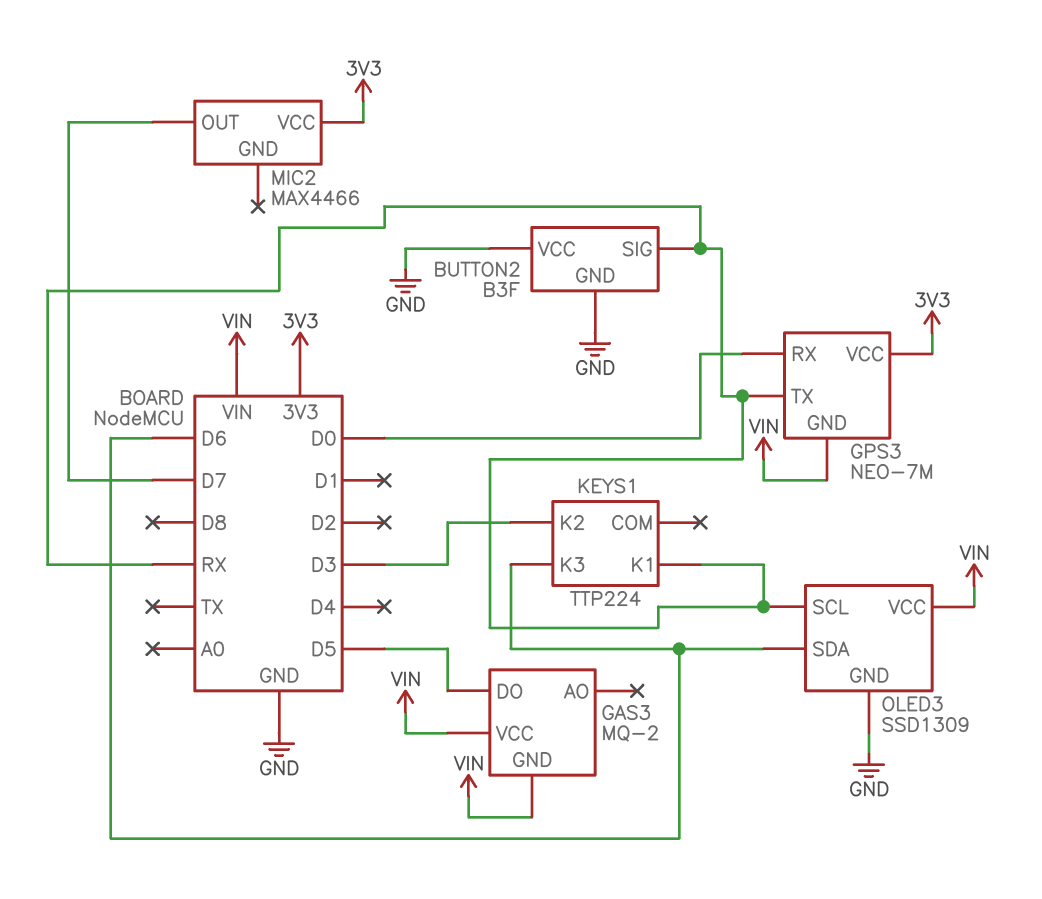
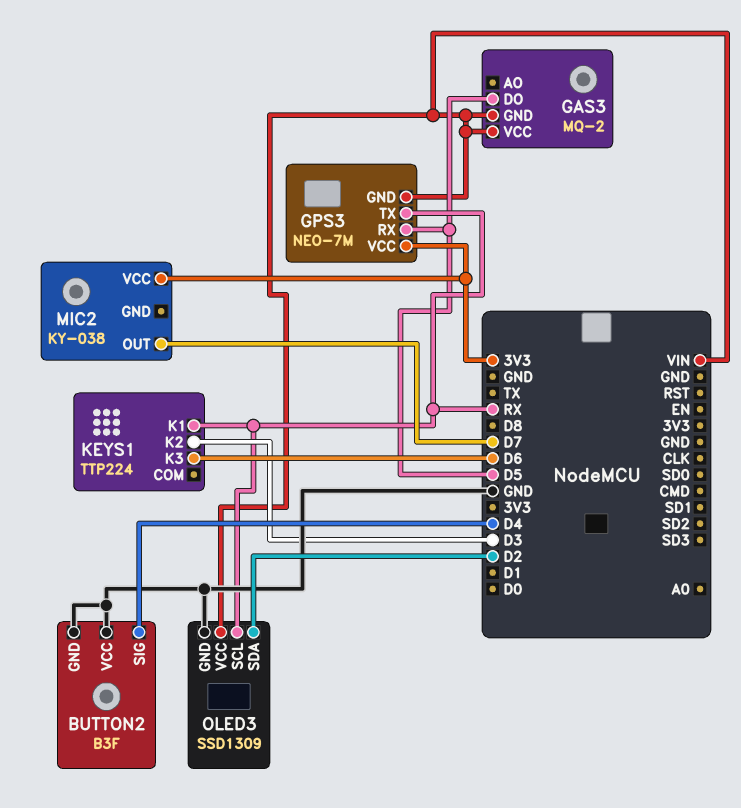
BUTTON2 pin SIG: RX -> D4
GPS3 pin RX: D0 -> D5
MIC2: MAX4466 -> KY-038
OLED3 pin SDA: D6 -> D2

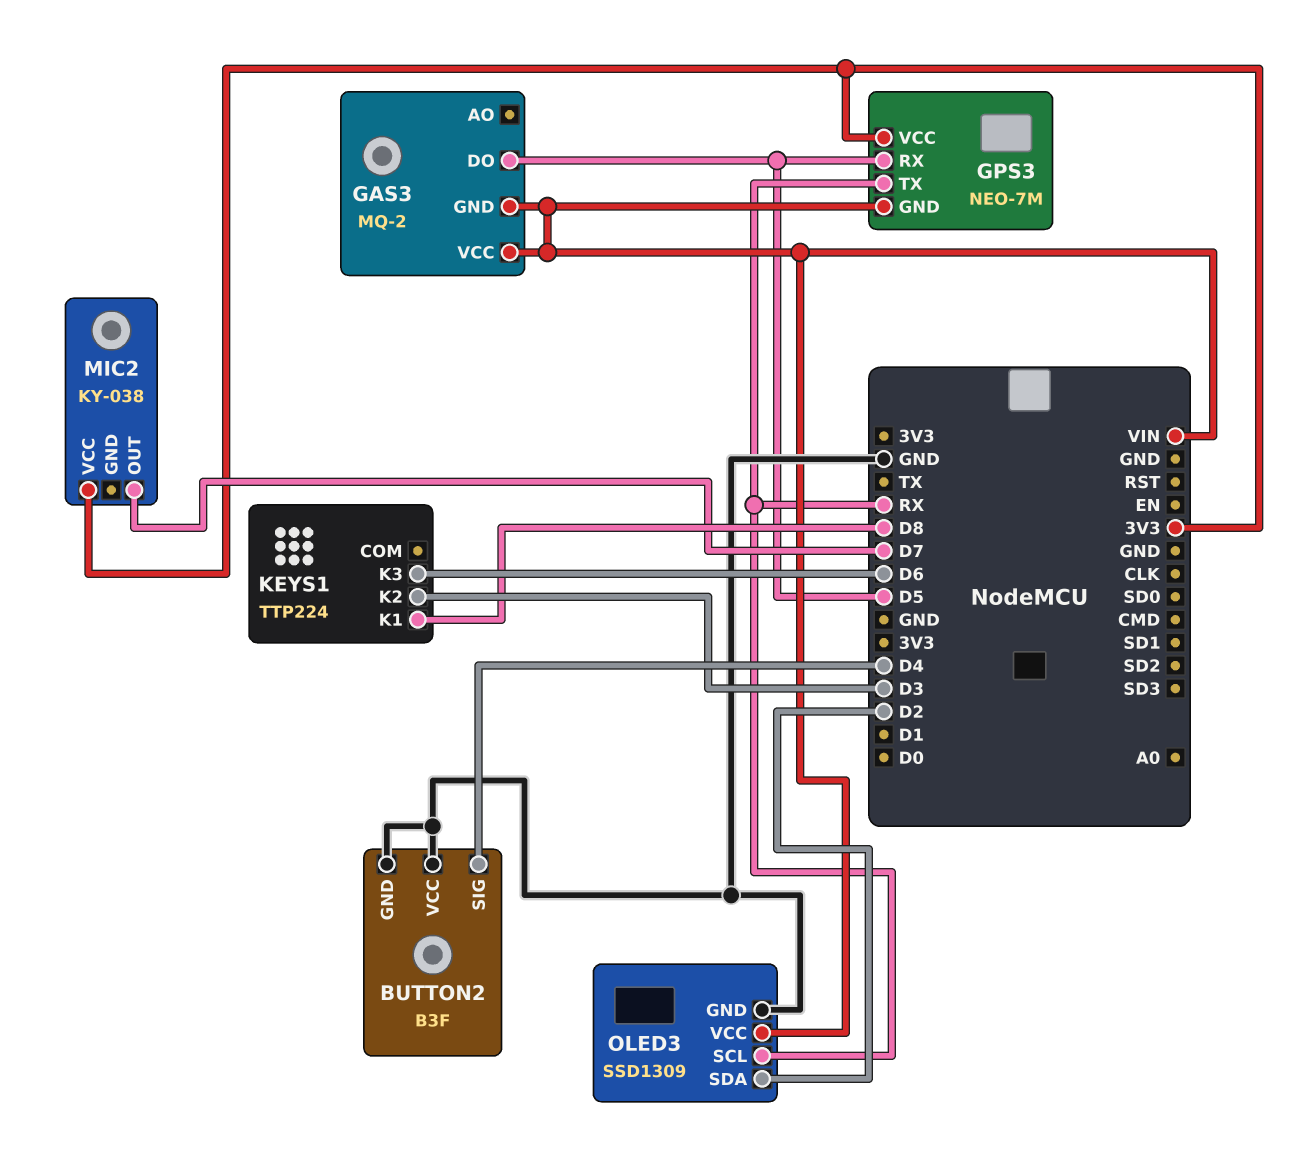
KEYS1 pin K1: RX -> D8

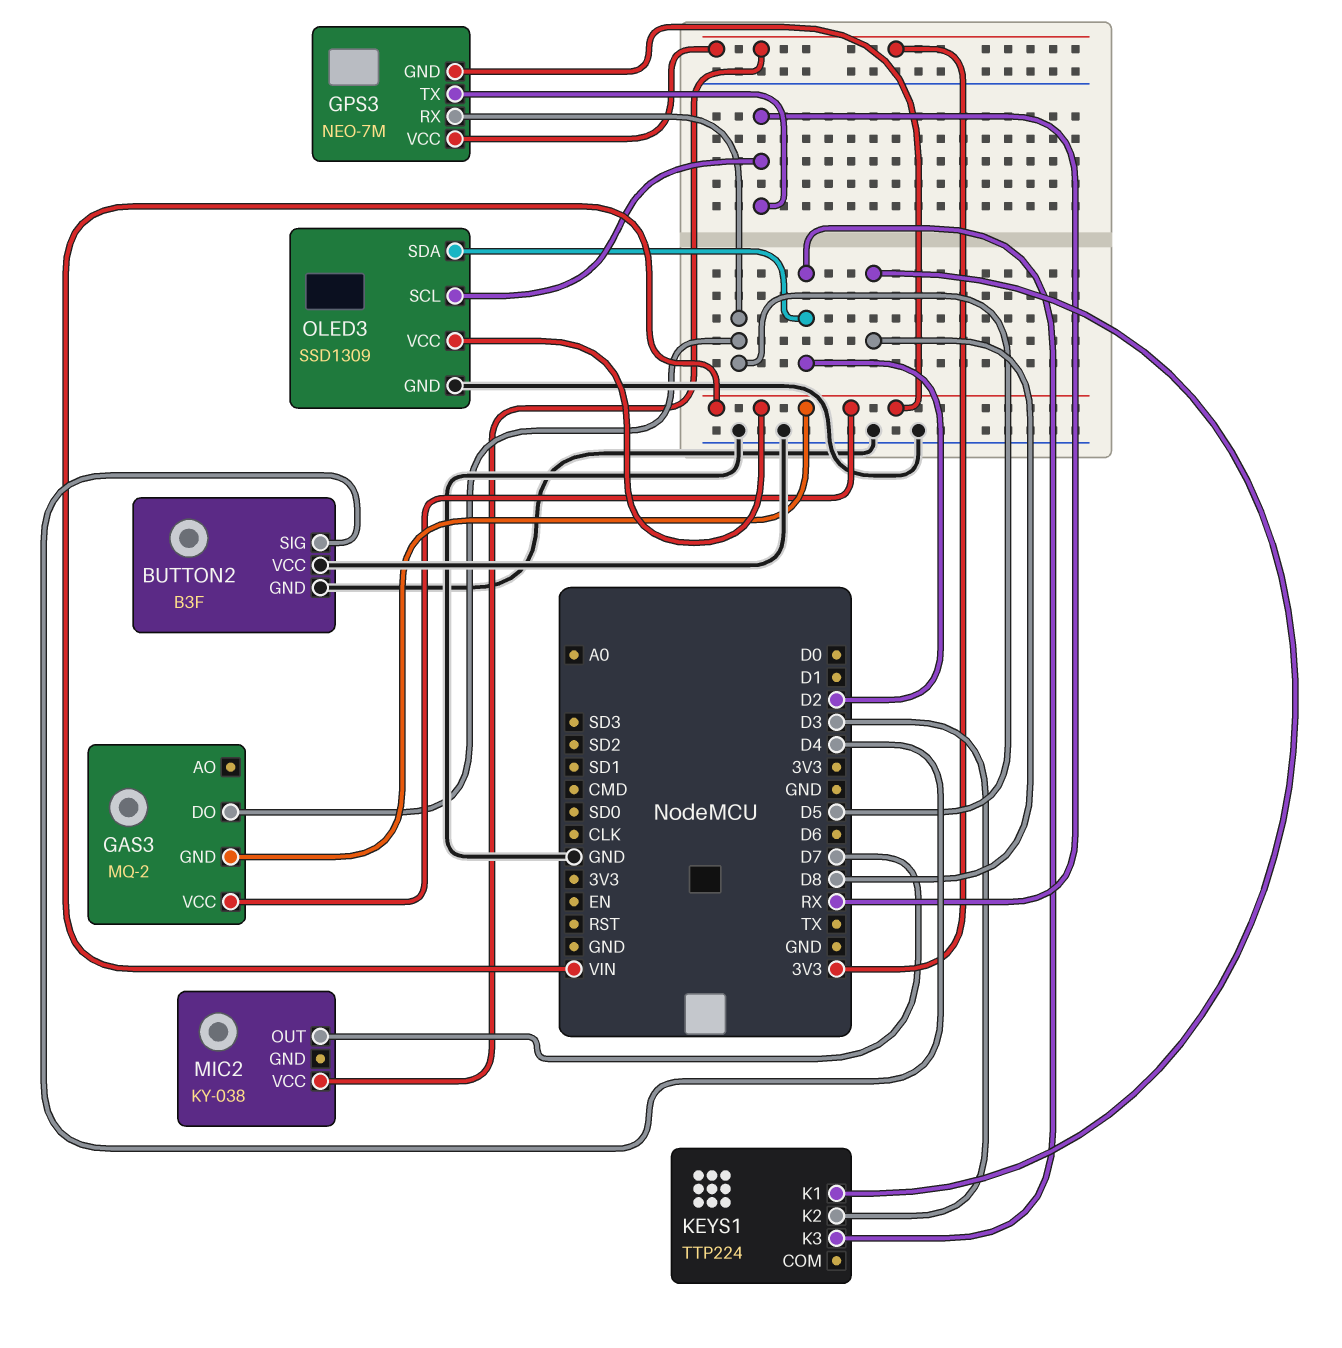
KEYS1 pin K3: D6 -> D2

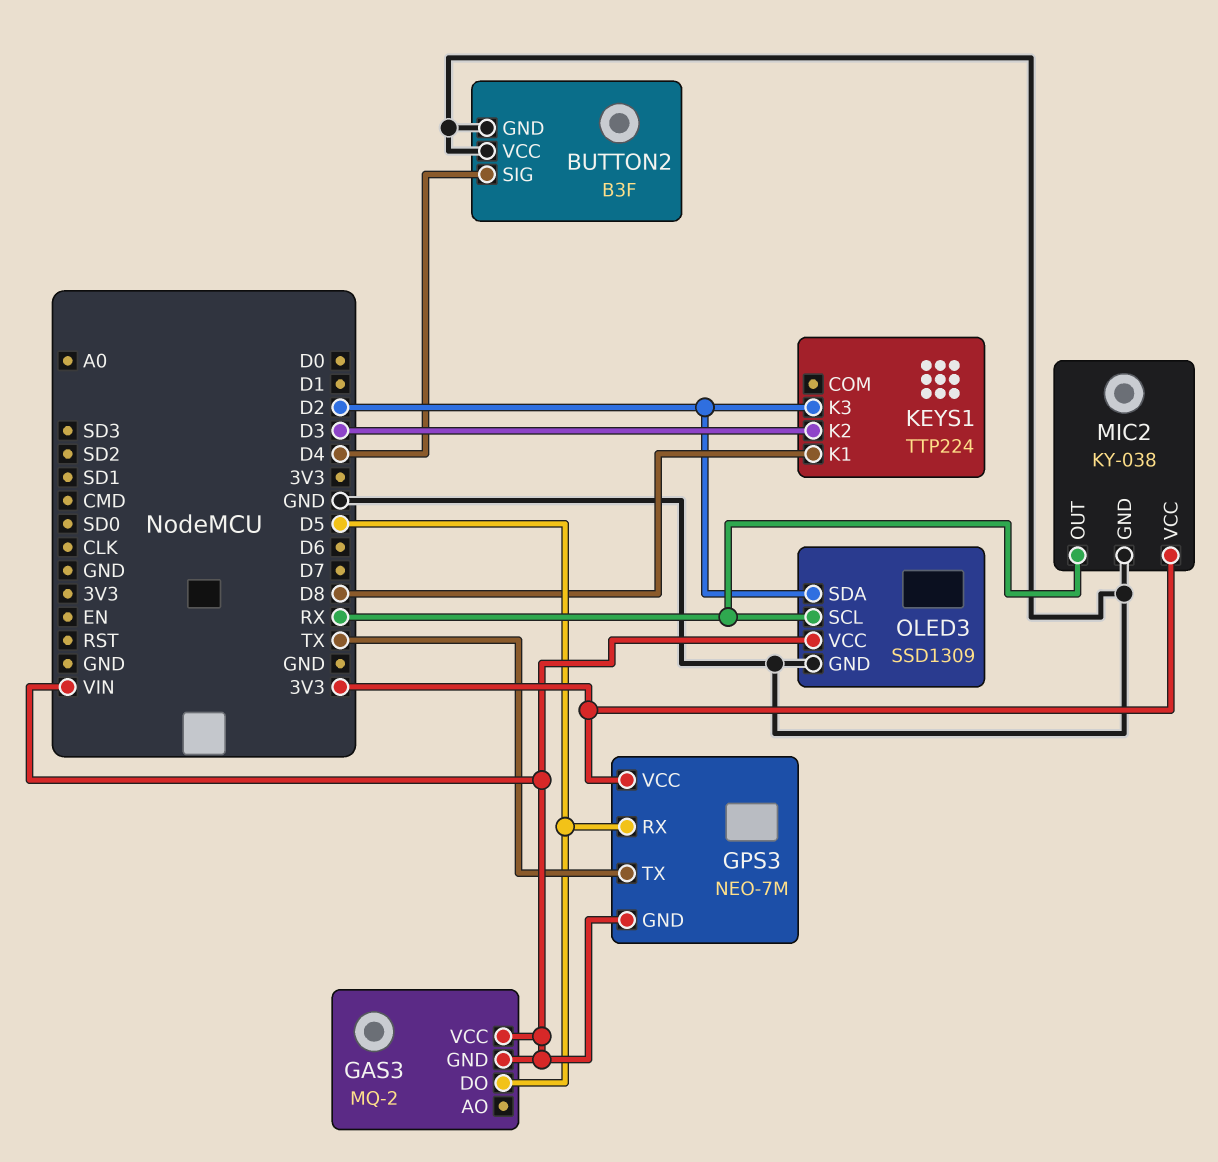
GPS3 pin TX: RX -> TX
MIC2 pin GND: none -> GND
MIC2 pin OUT: D7 -> RX

